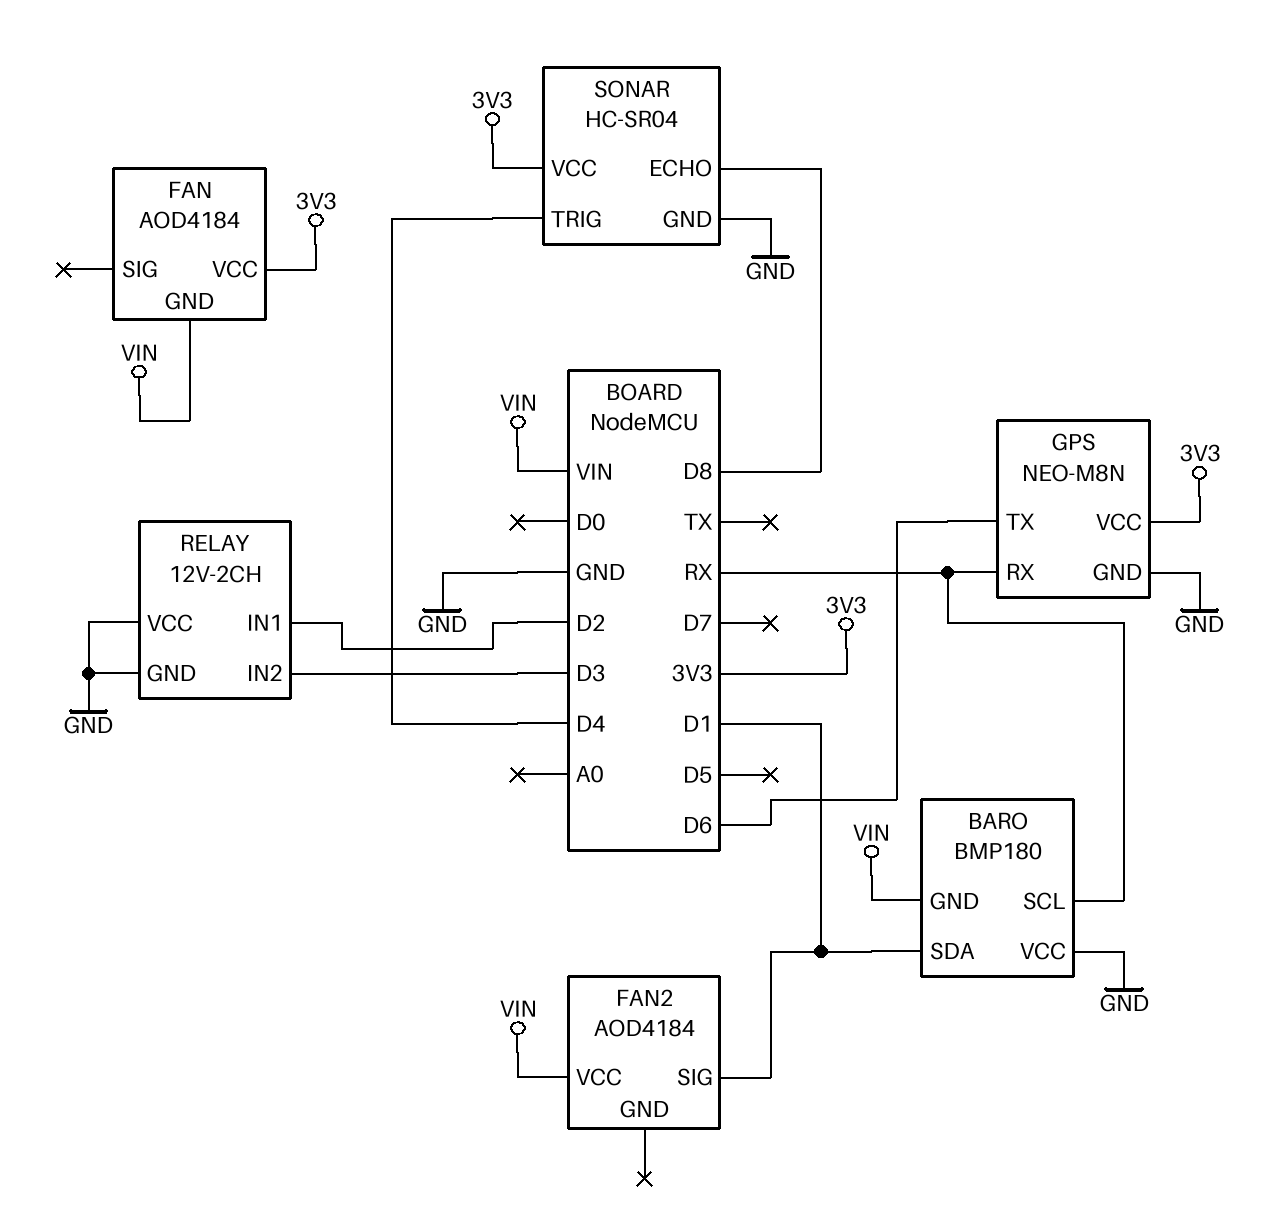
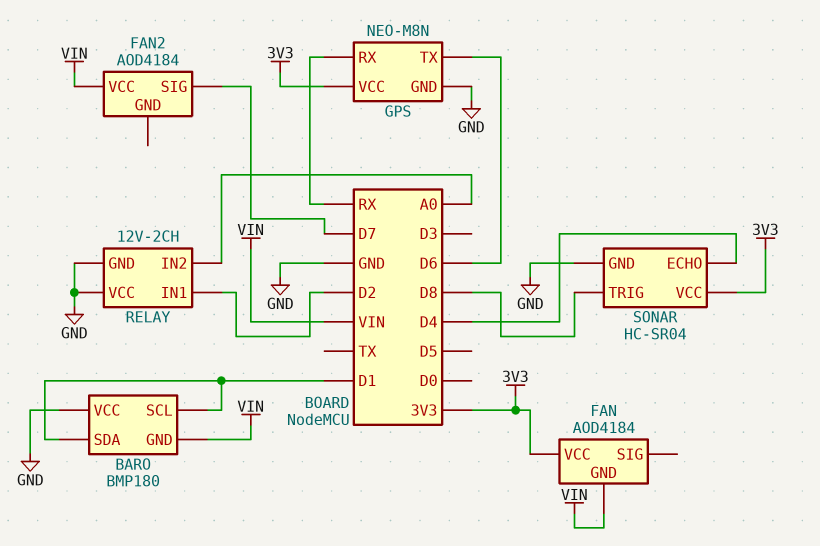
BARO pin SCL: RX -> D1
FAN2 pin SIG: D1 -> D7
RELAY pin IN2: D3 -> A0
SONAR pin ECHO: D8 -> D4
SONAR pin TRIG: D4 -> D8

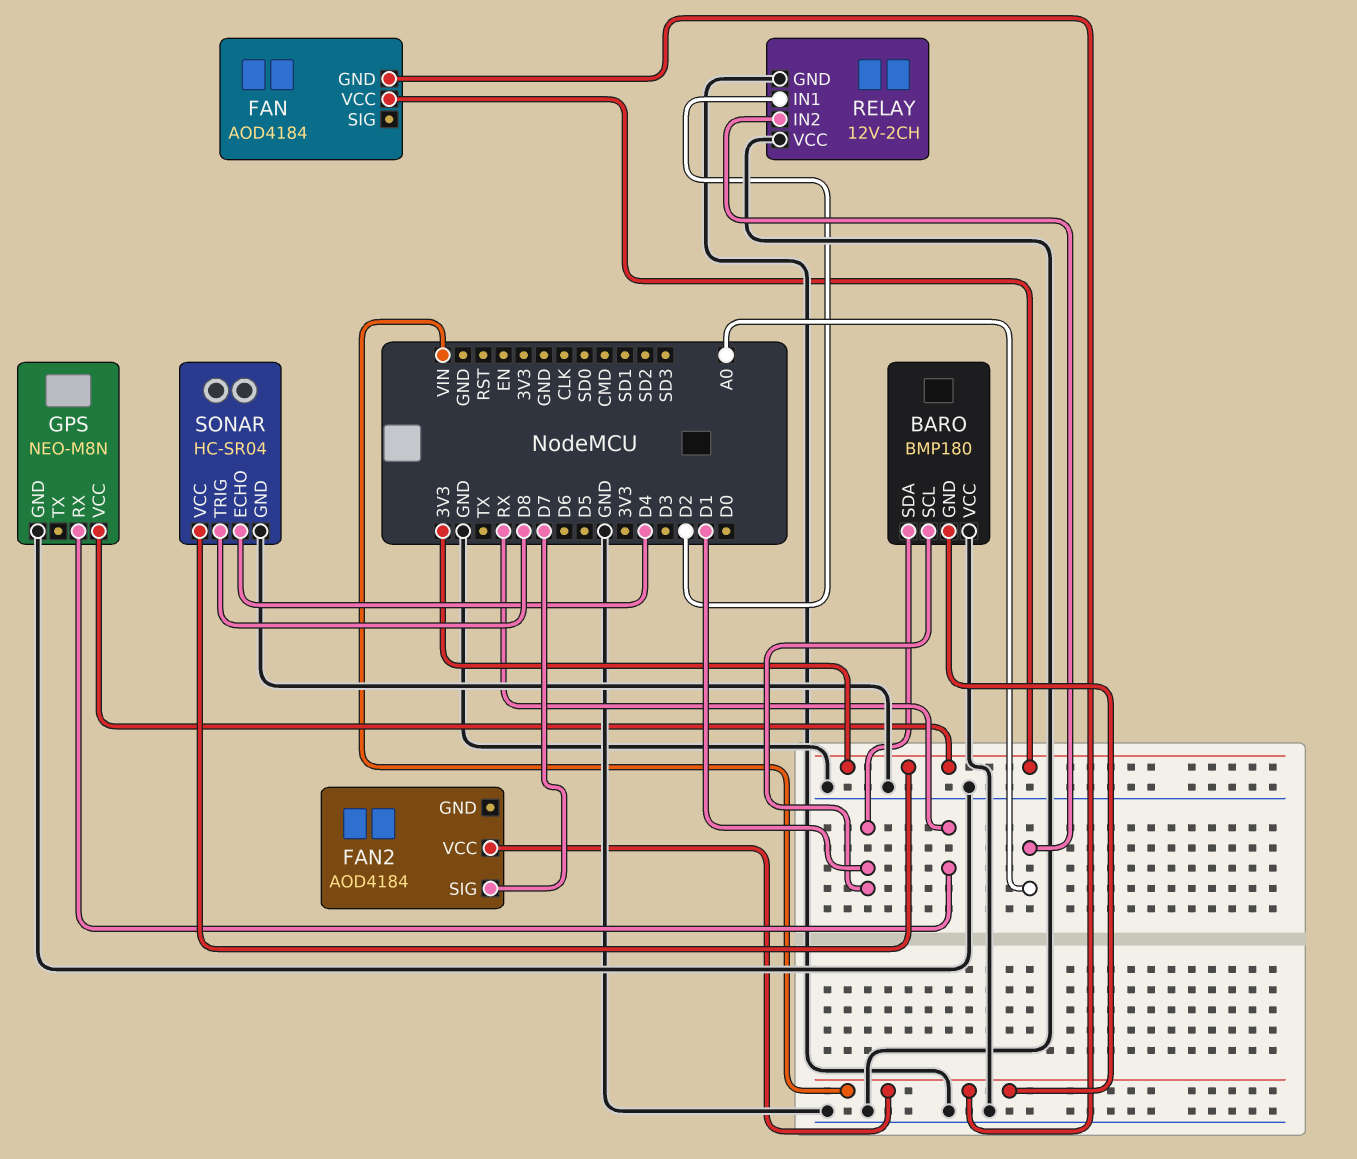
GPS pin TX: D6 -> none

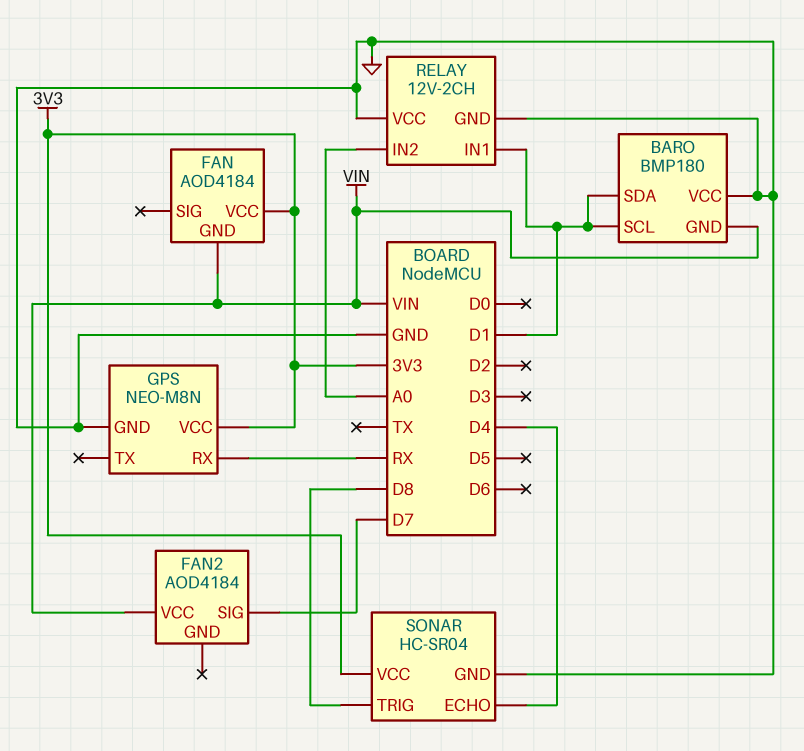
RELAY pin IN1: D2 -> D1

